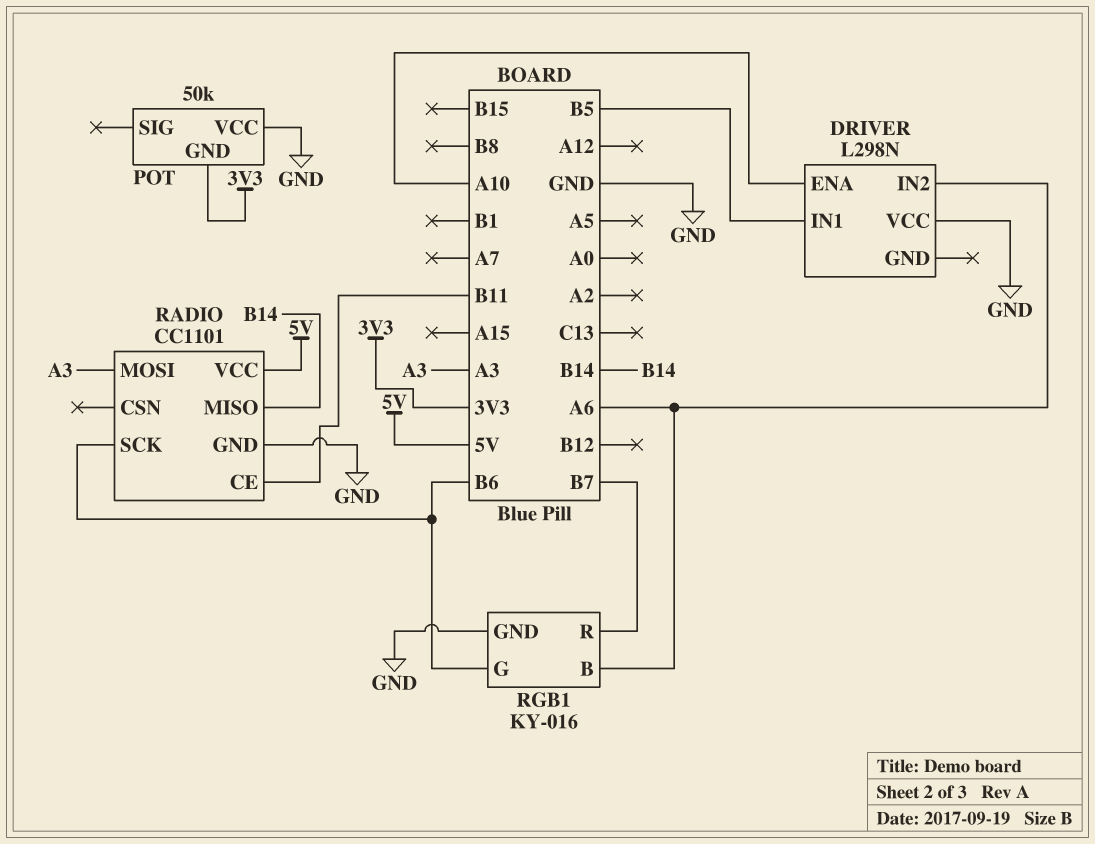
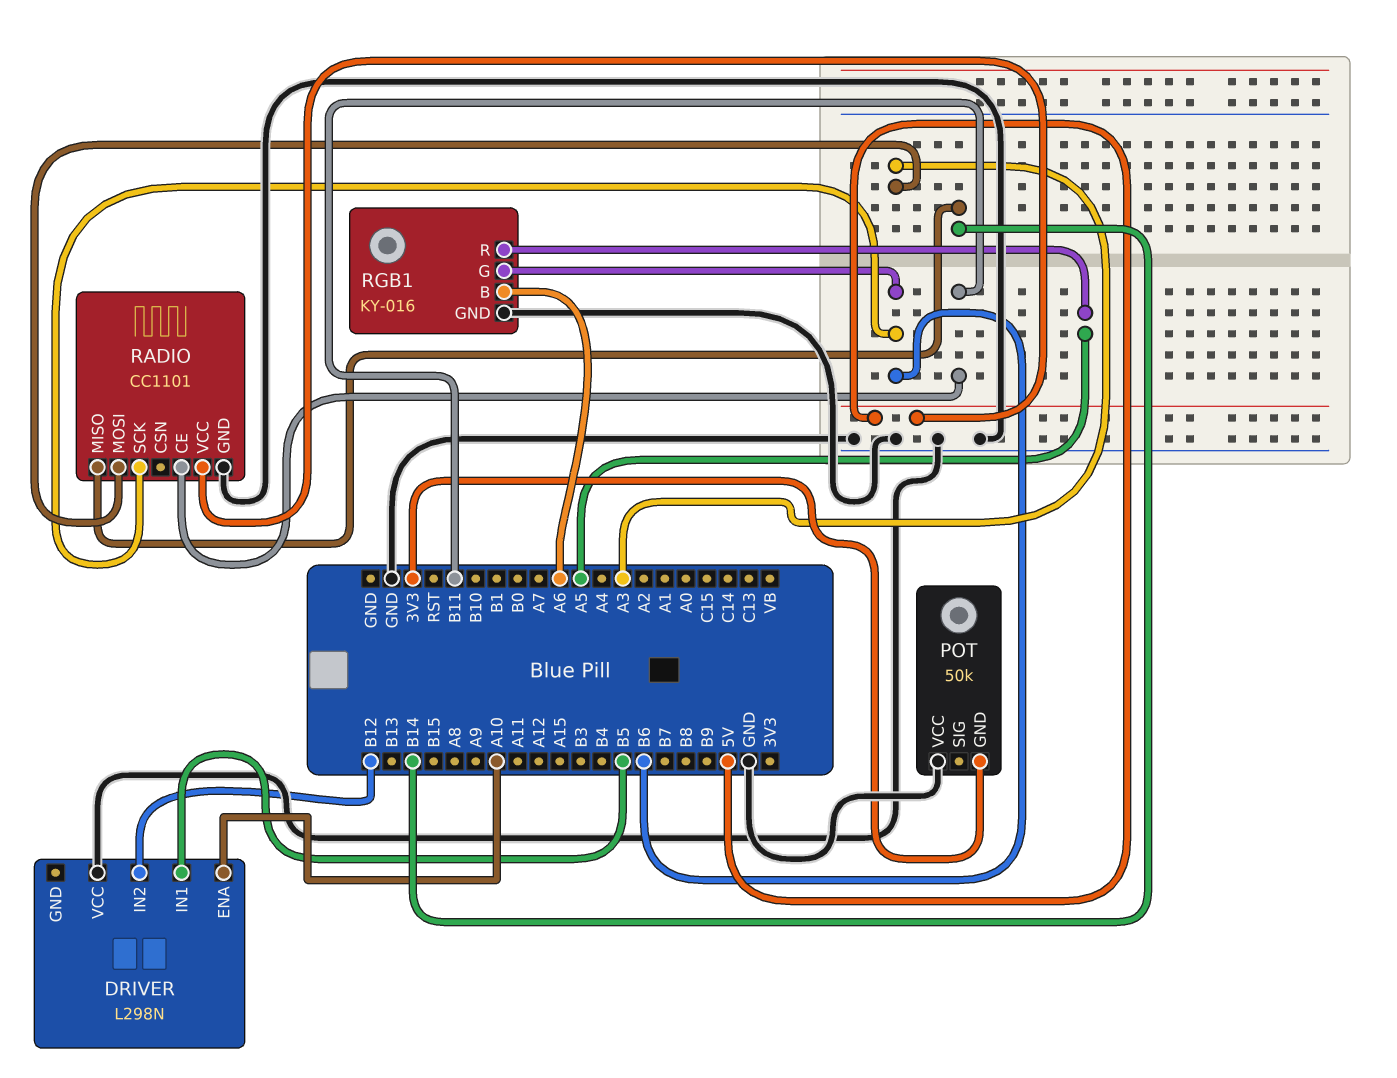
DRIVER pin IN2: A6 -> B12
RGB1 pin R: B7 -> A5

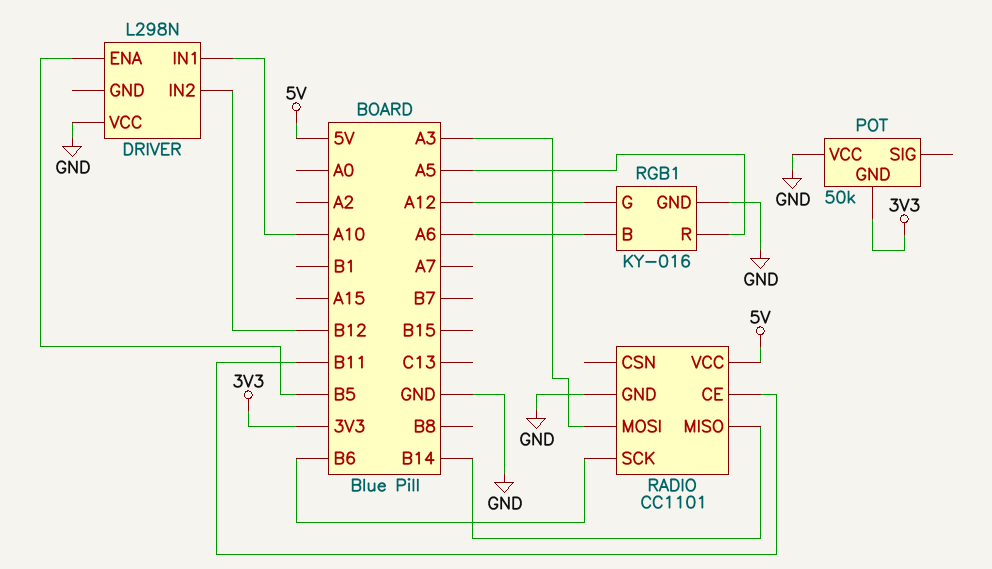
DRIVER pin ENA: A10 -> B5
DRIVER pin IN1: B5 -> A10
RGB1 pin G: B6 -> A12

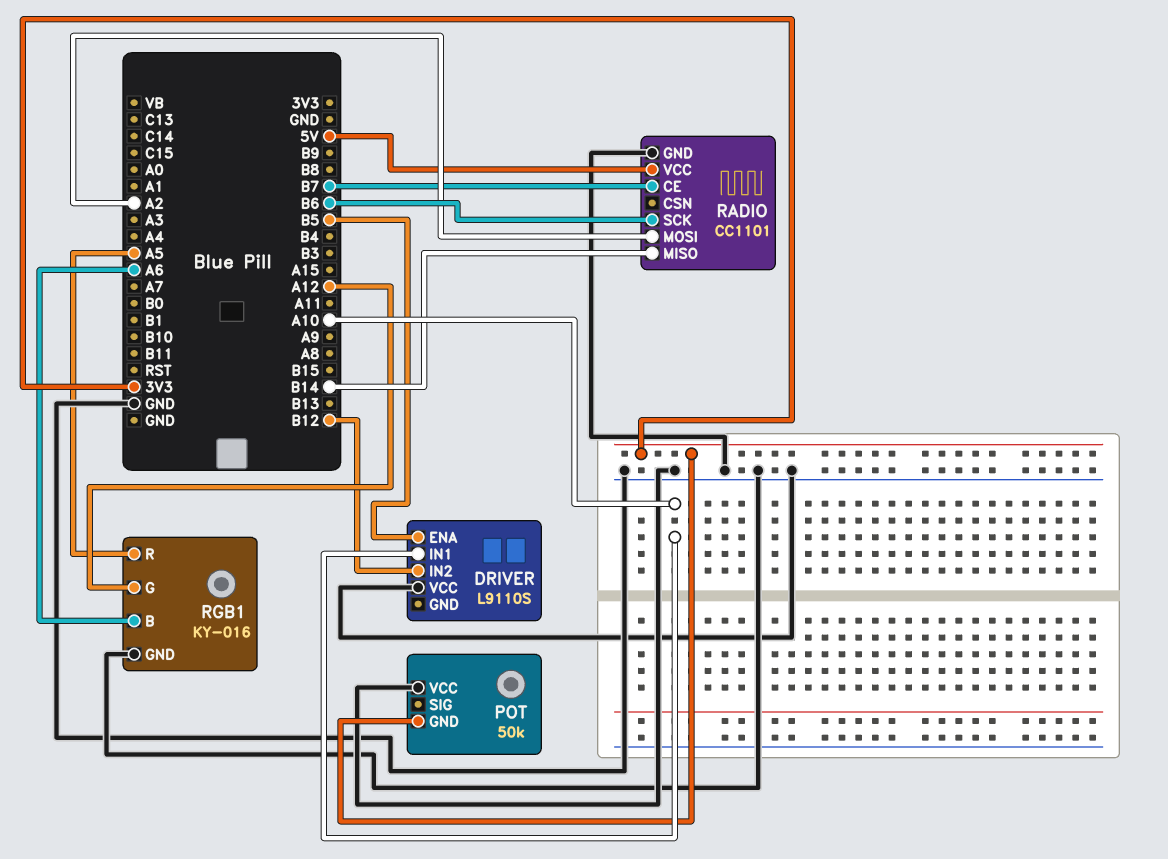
DRIVER: L298N -> L9110S
RADIO pin CE: B11 -> B7
RADIO pin MOSI: A3 -> A2

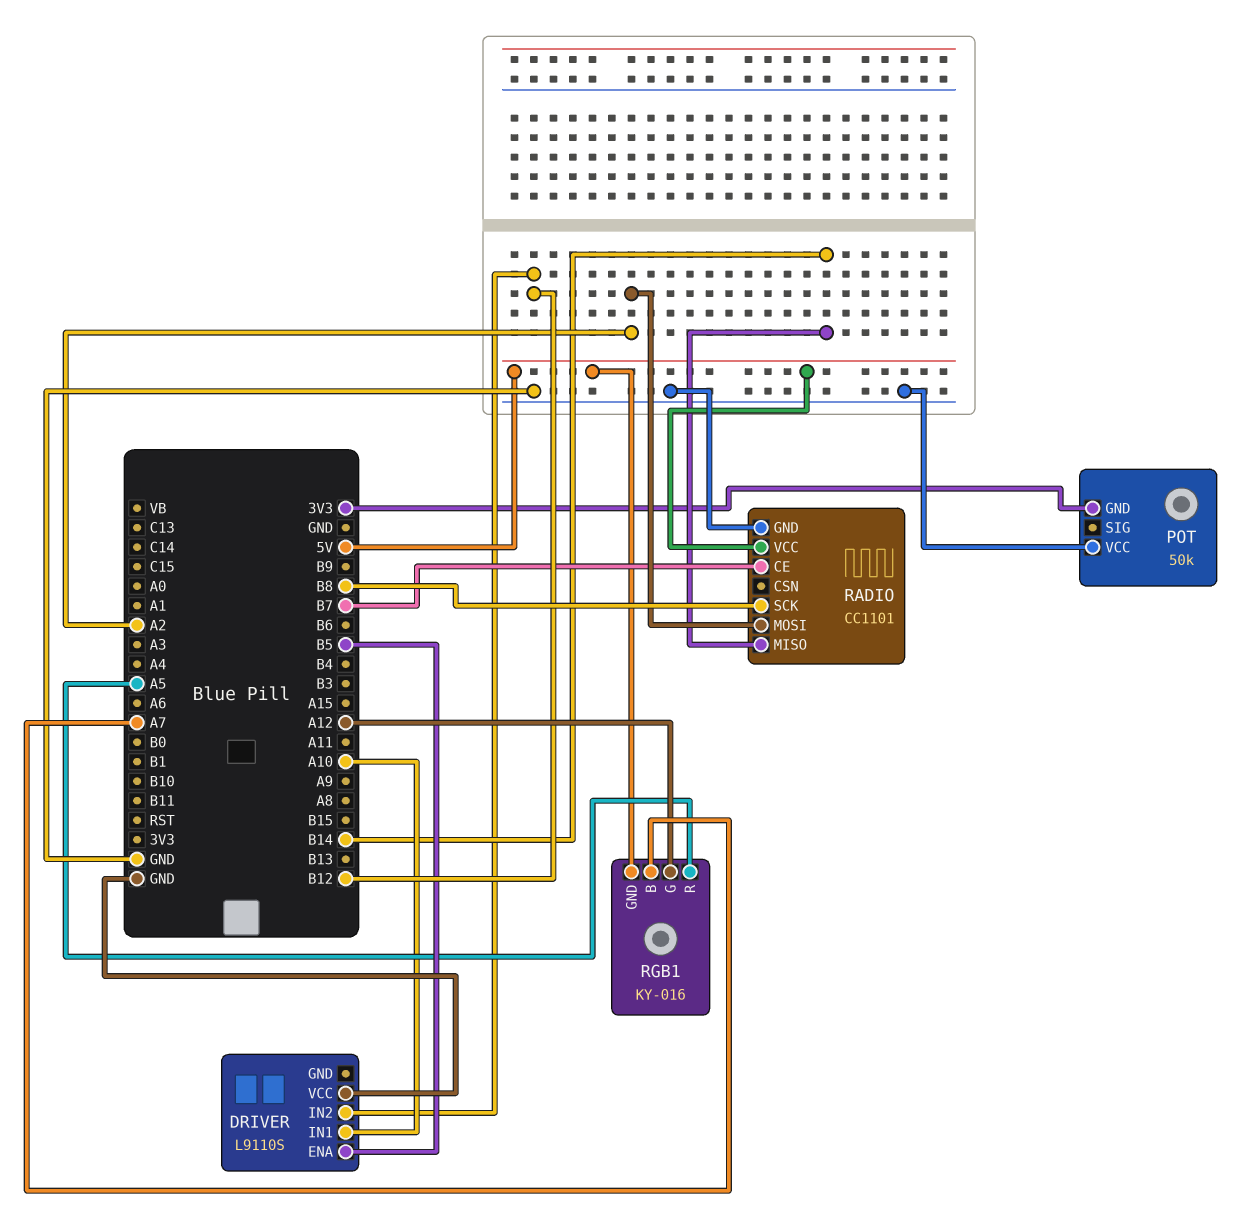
RADIO pin SCK: B6 -> B8
RGB1 pin B: A6 -> A7
RGB1 pin GND: GND -> 5V

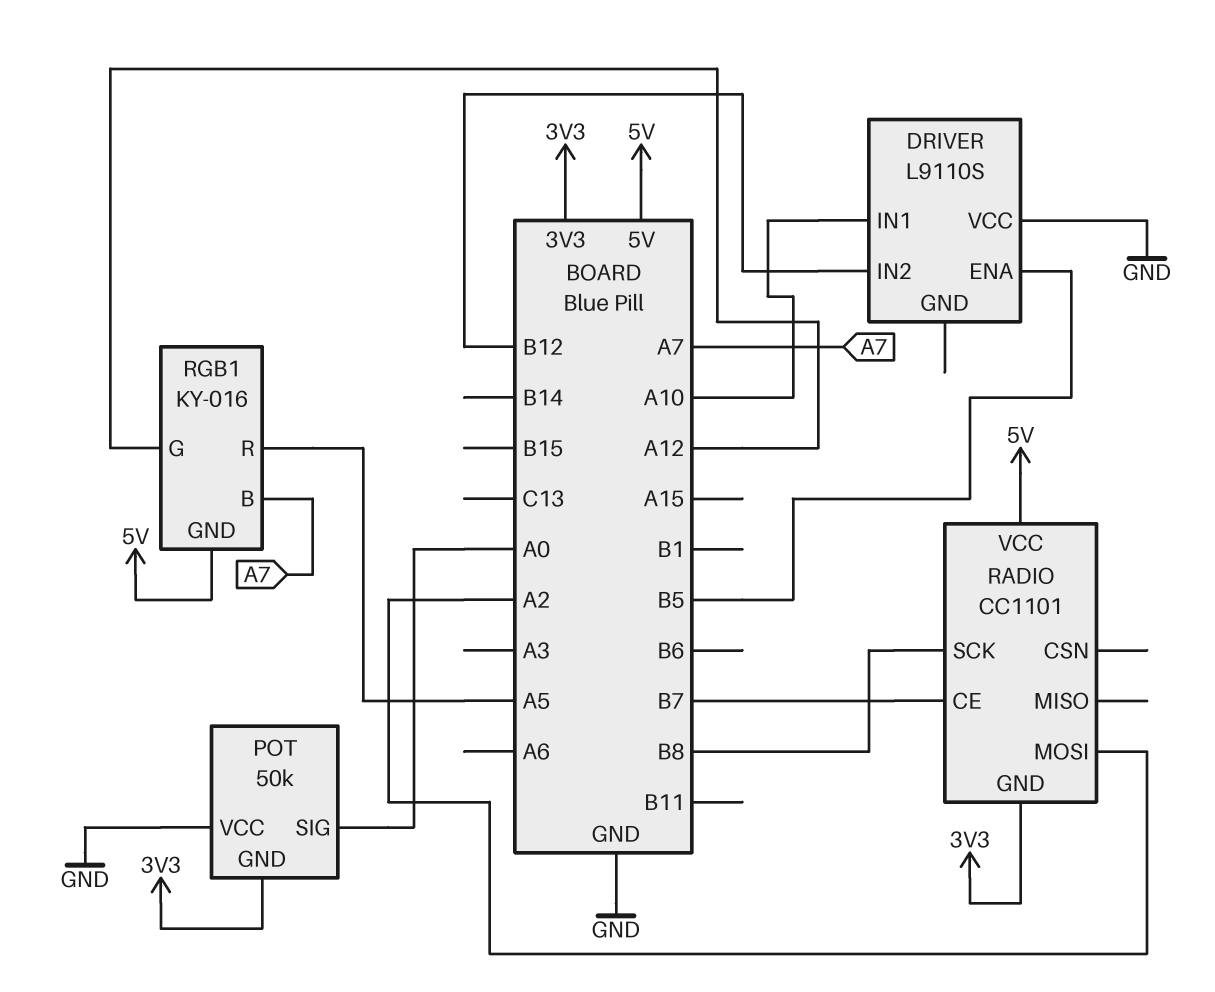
POT pin SIG: none -> A0
RADIO pin GND: GND -> 3V3
RADIO pin MISO: B14 -> none

